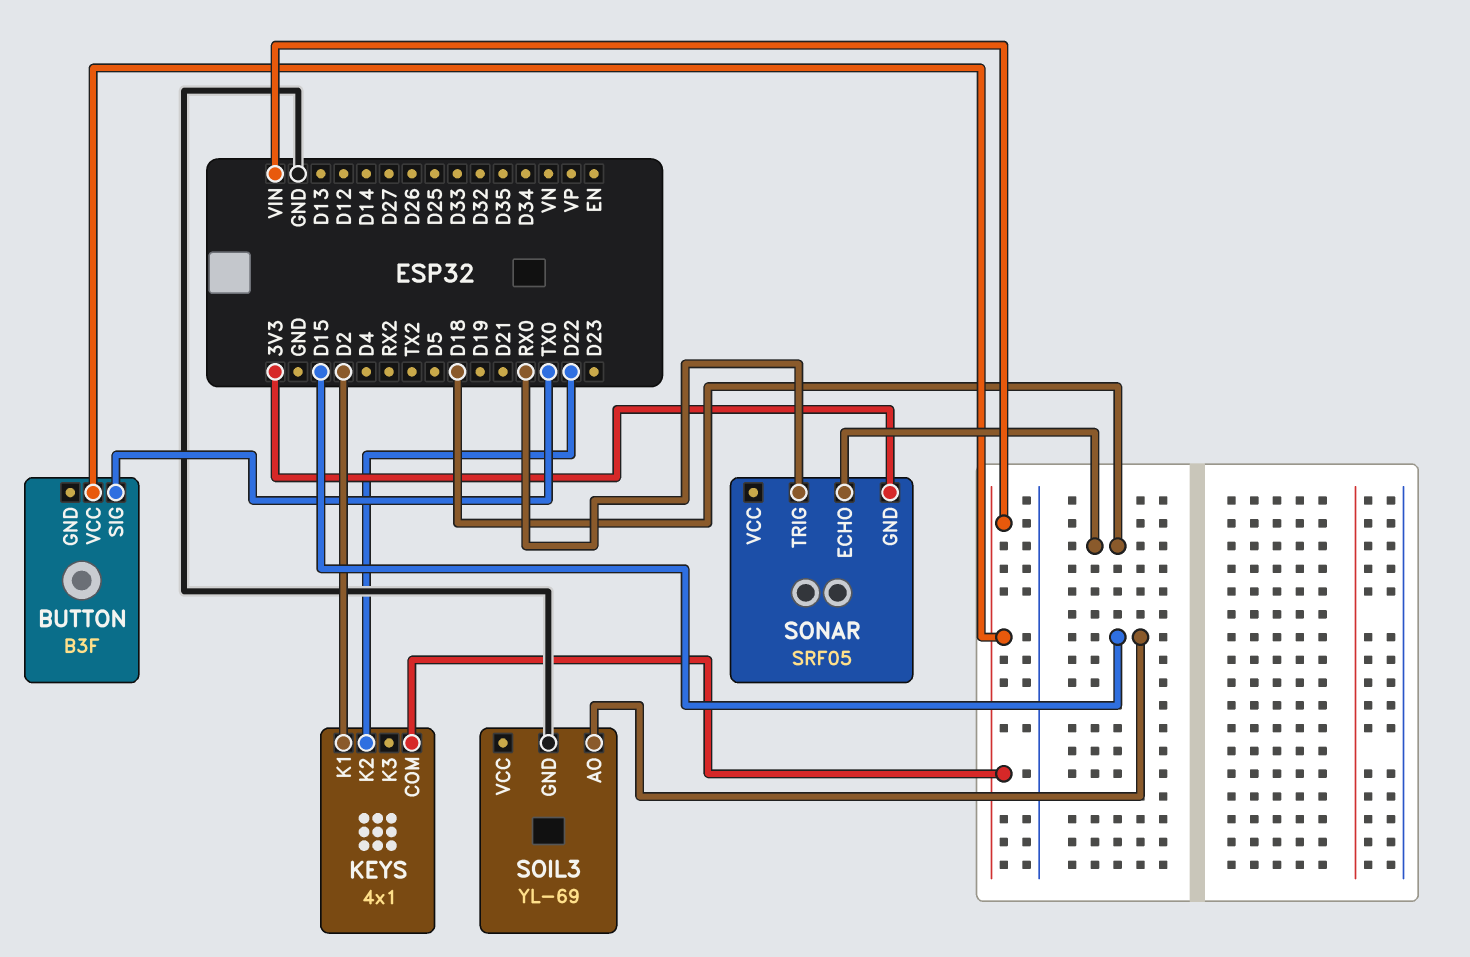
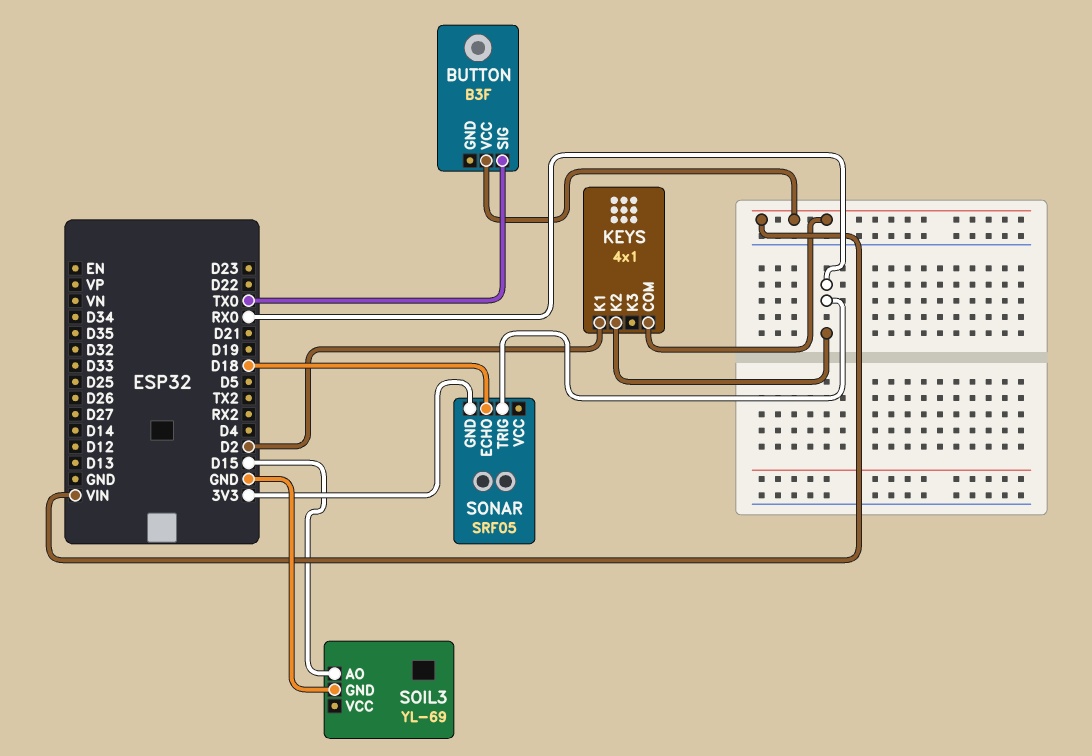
KEYS pin K2: D22 -> RX0

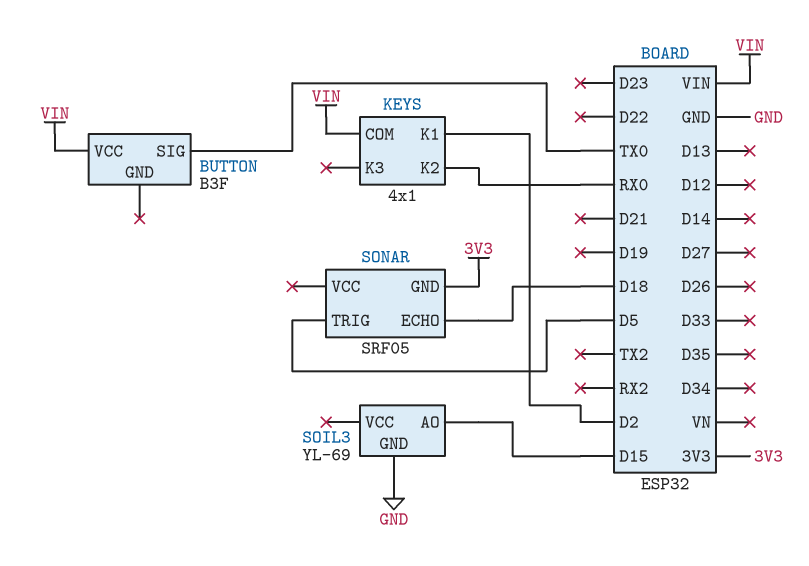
SONAR pin TRIG: RX0 -> D5

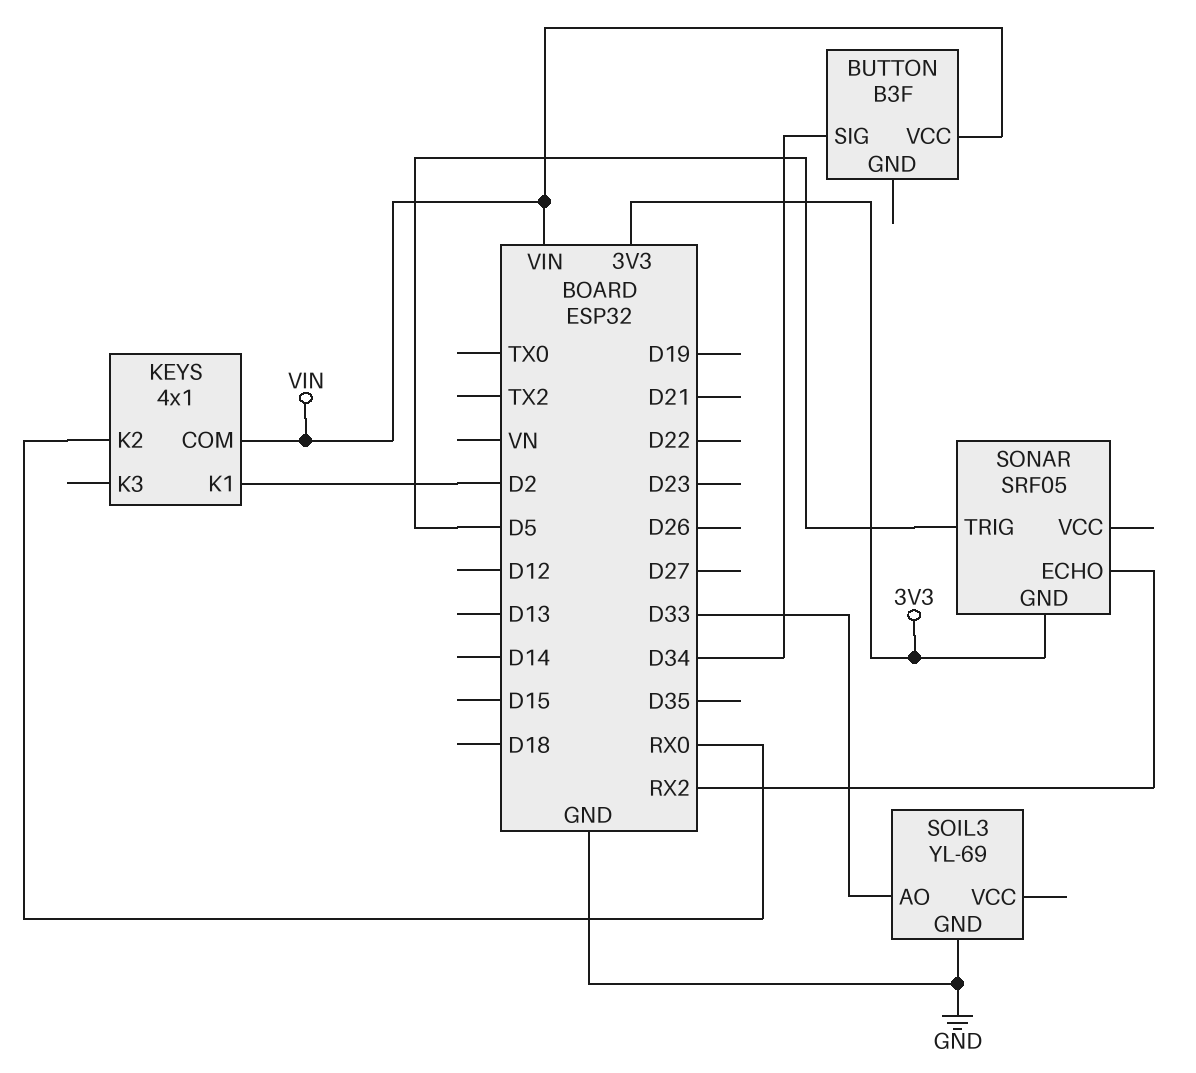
BUTTON pin SIG: TX0 -> D34
SOIL3 pin AO: D15 -> D33
SONAR pin ECHO: D18 -> RX2

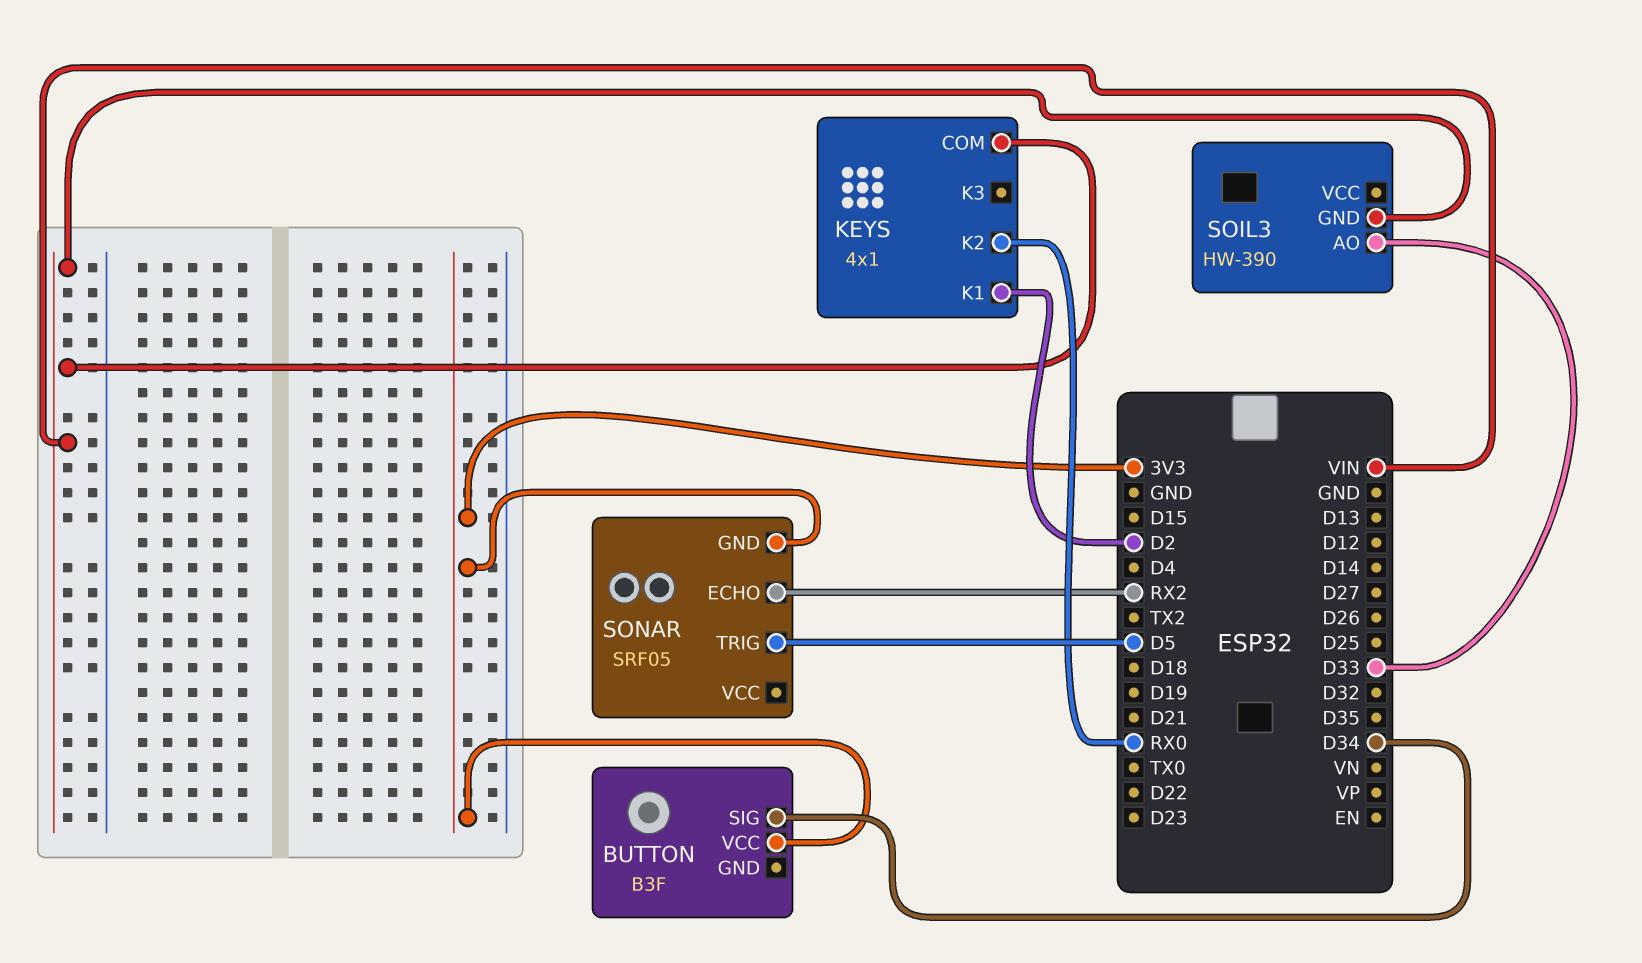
BUTTON pin VCC: VIN -> 3V3
SOIL3: YL-69 -> HW-390
SOIL3 pin GND: GND -> VIN

